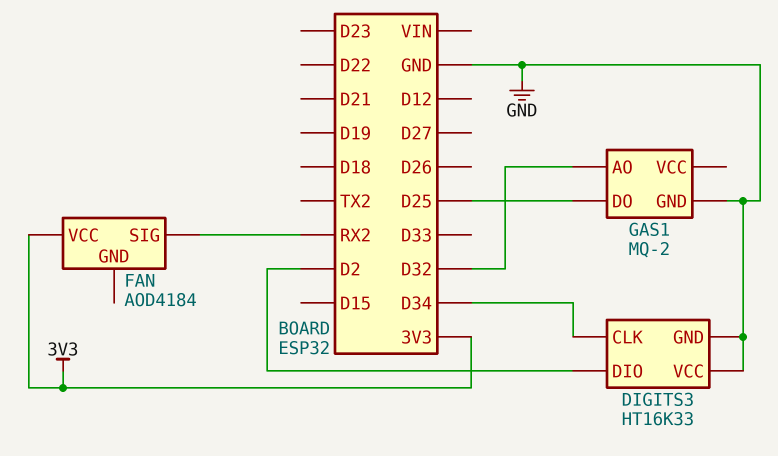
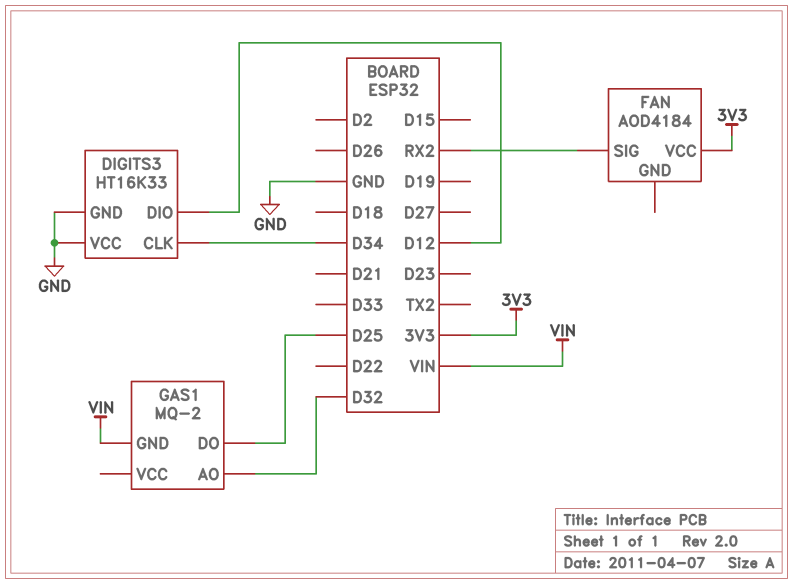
DIGITS3 pin DIO: D2 -> D12
GAS1 pin GND: GND -> VIN

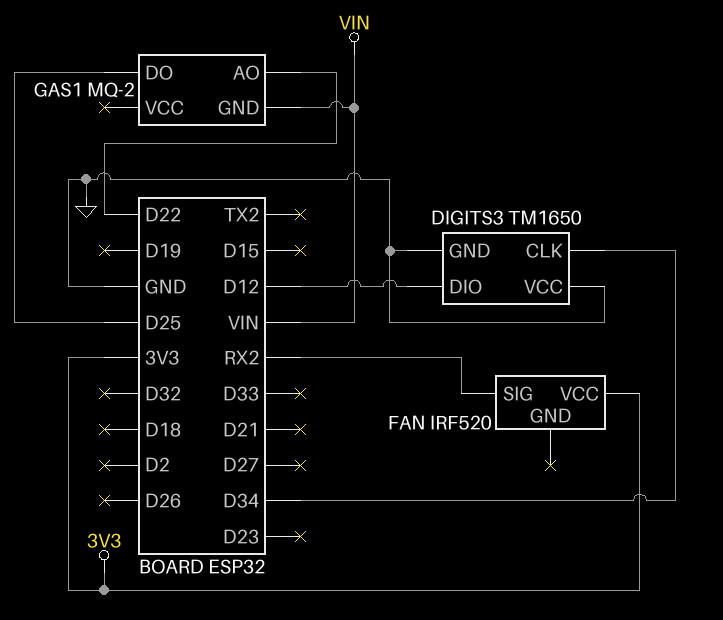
DIGITS3: HT16K33 -> TM1650
FAN: AOD4184 -> IRF520
GAS1 pin AO: D32 -> D22

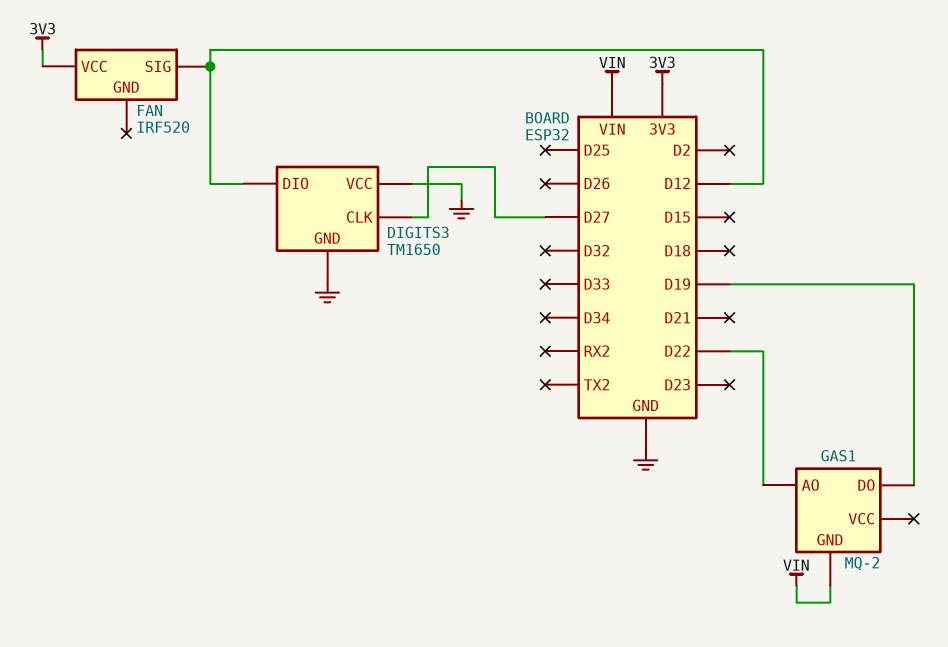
DIGITS3 pin CLK: D34 -> D27
FAN pin SIG: RX2 -> D12
GAS1 pin DO: D25 -> D19

